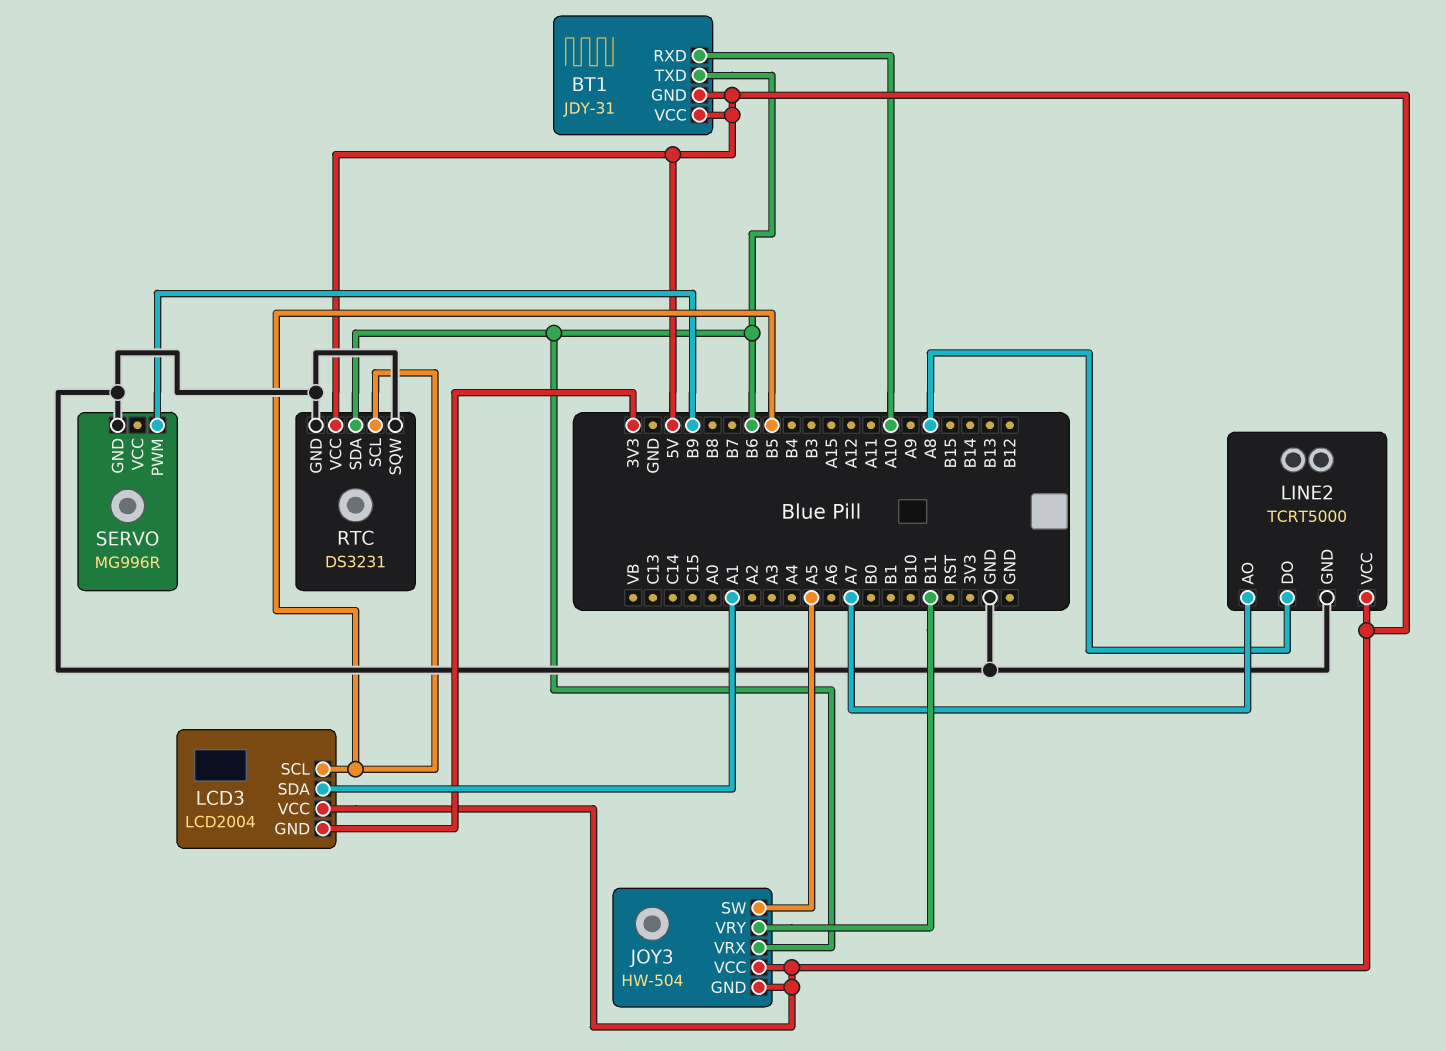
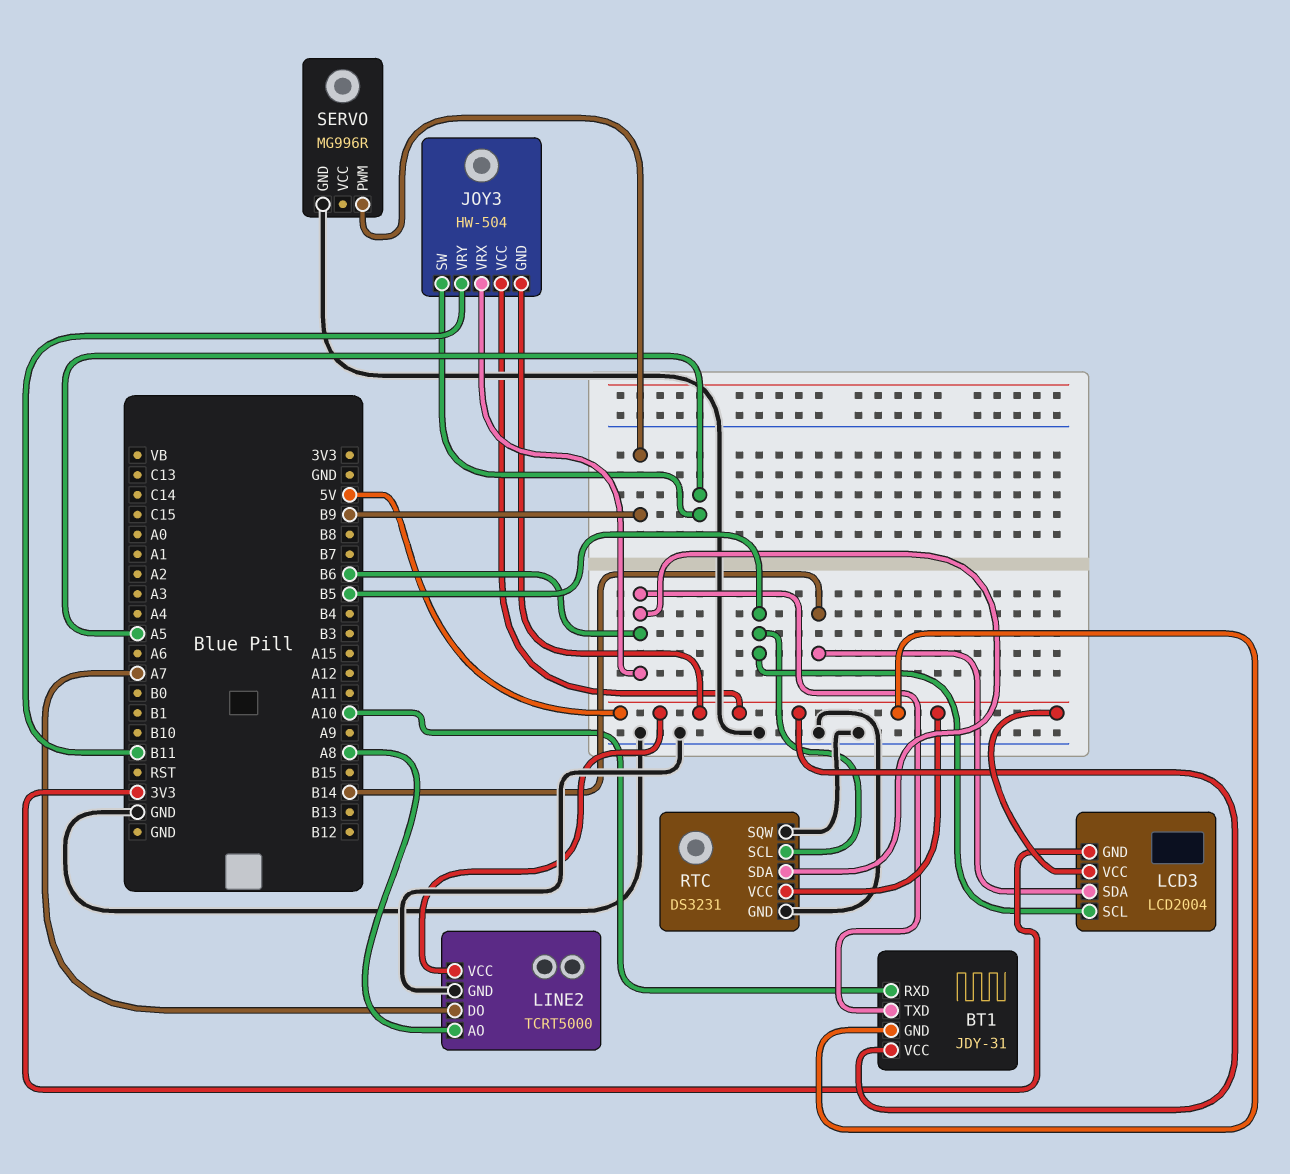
LCD3 pin SDA: A1 -> B14
LINE2 pin AO: A7 -> A8
LINE2 pin DO: A8 -> A7

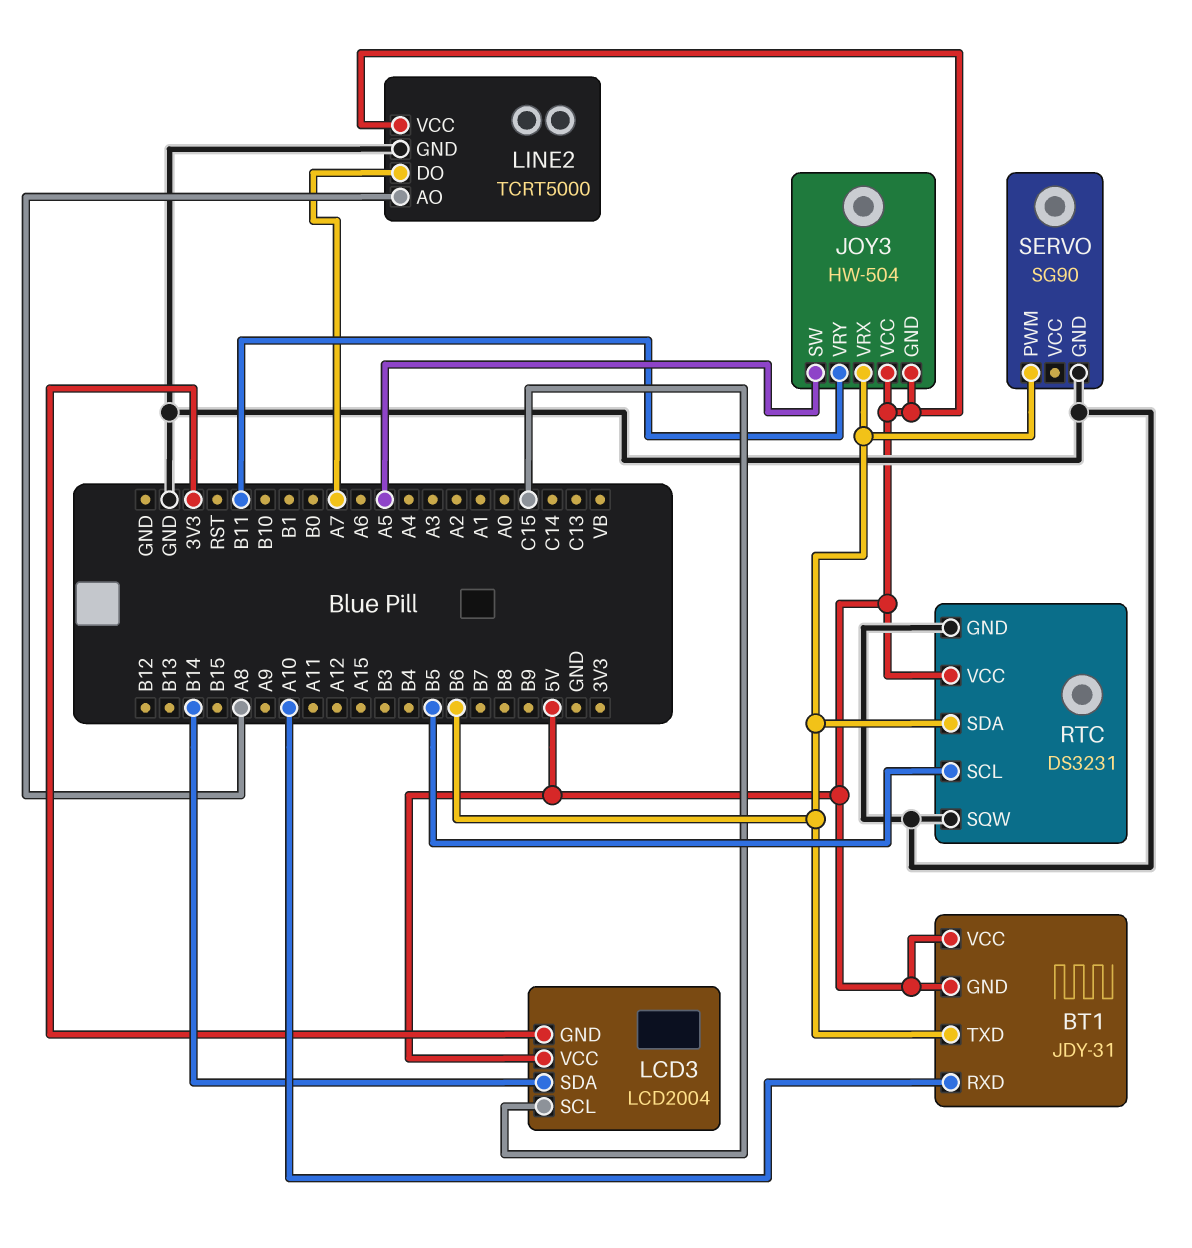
LCD3 pin SCL: B5 -> C15
SERVO: MG996R -> SG90
SERVO pin PWM: B9 -> B6

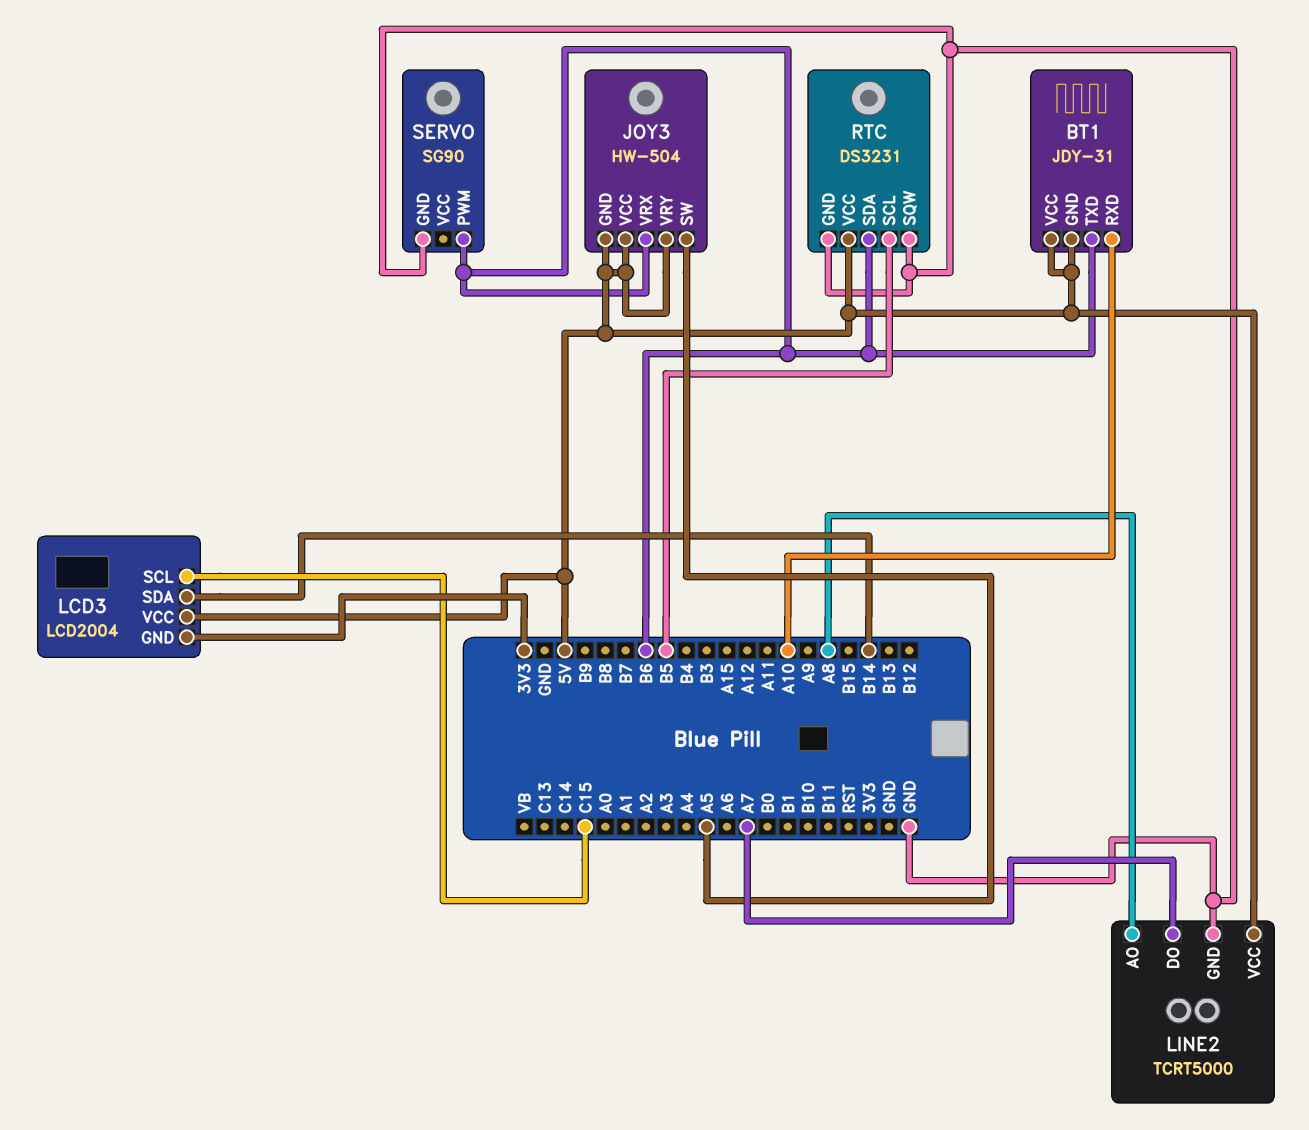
JOY3 pin VRY: B11 -> 5V

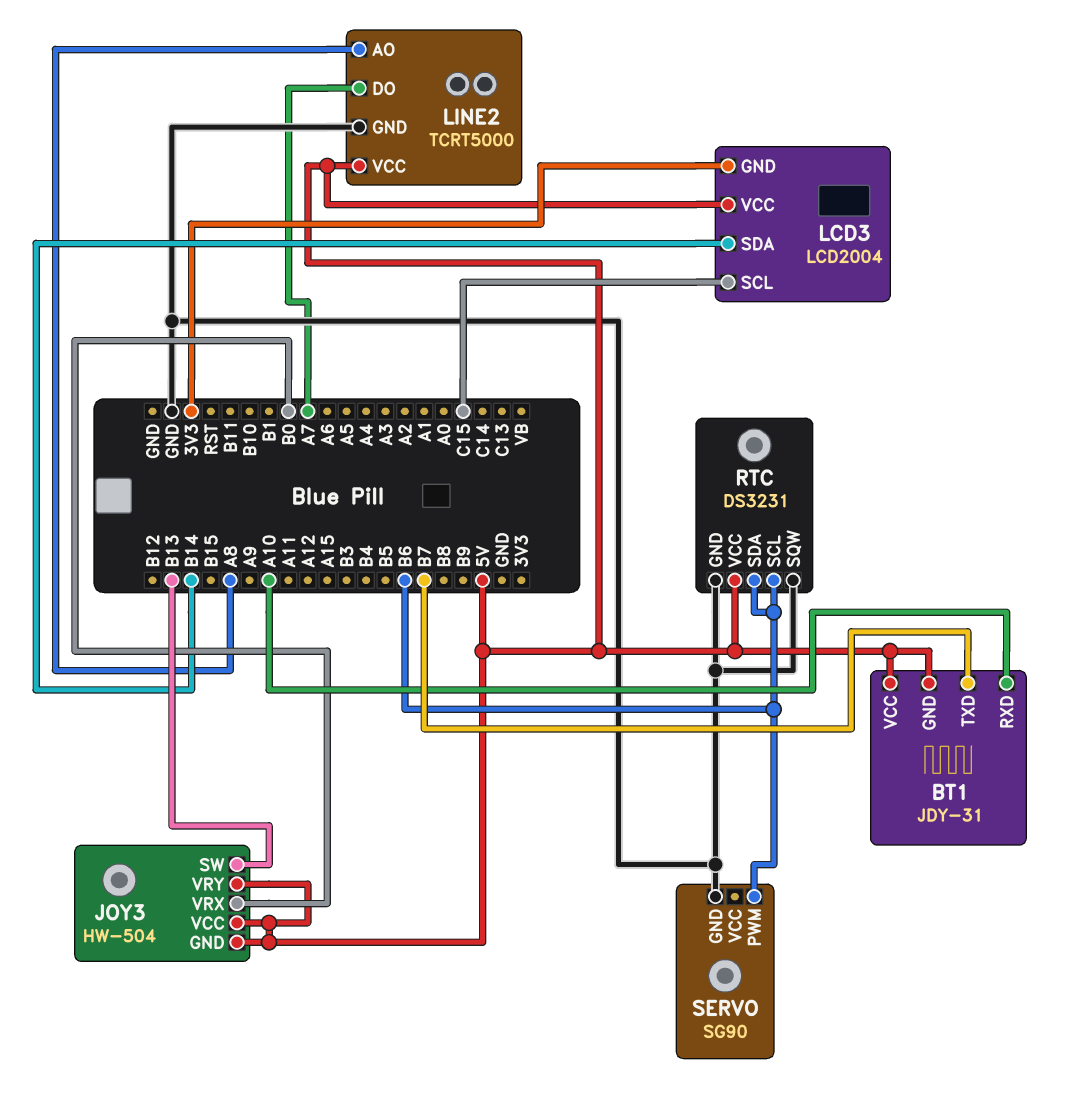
BT1 pin TXD: B6 -> B7
JOY3 pin SW: A5 -> B13
JOY3 pin VRX: B6 -> B0
RTC pin SCL: B5 -> B6

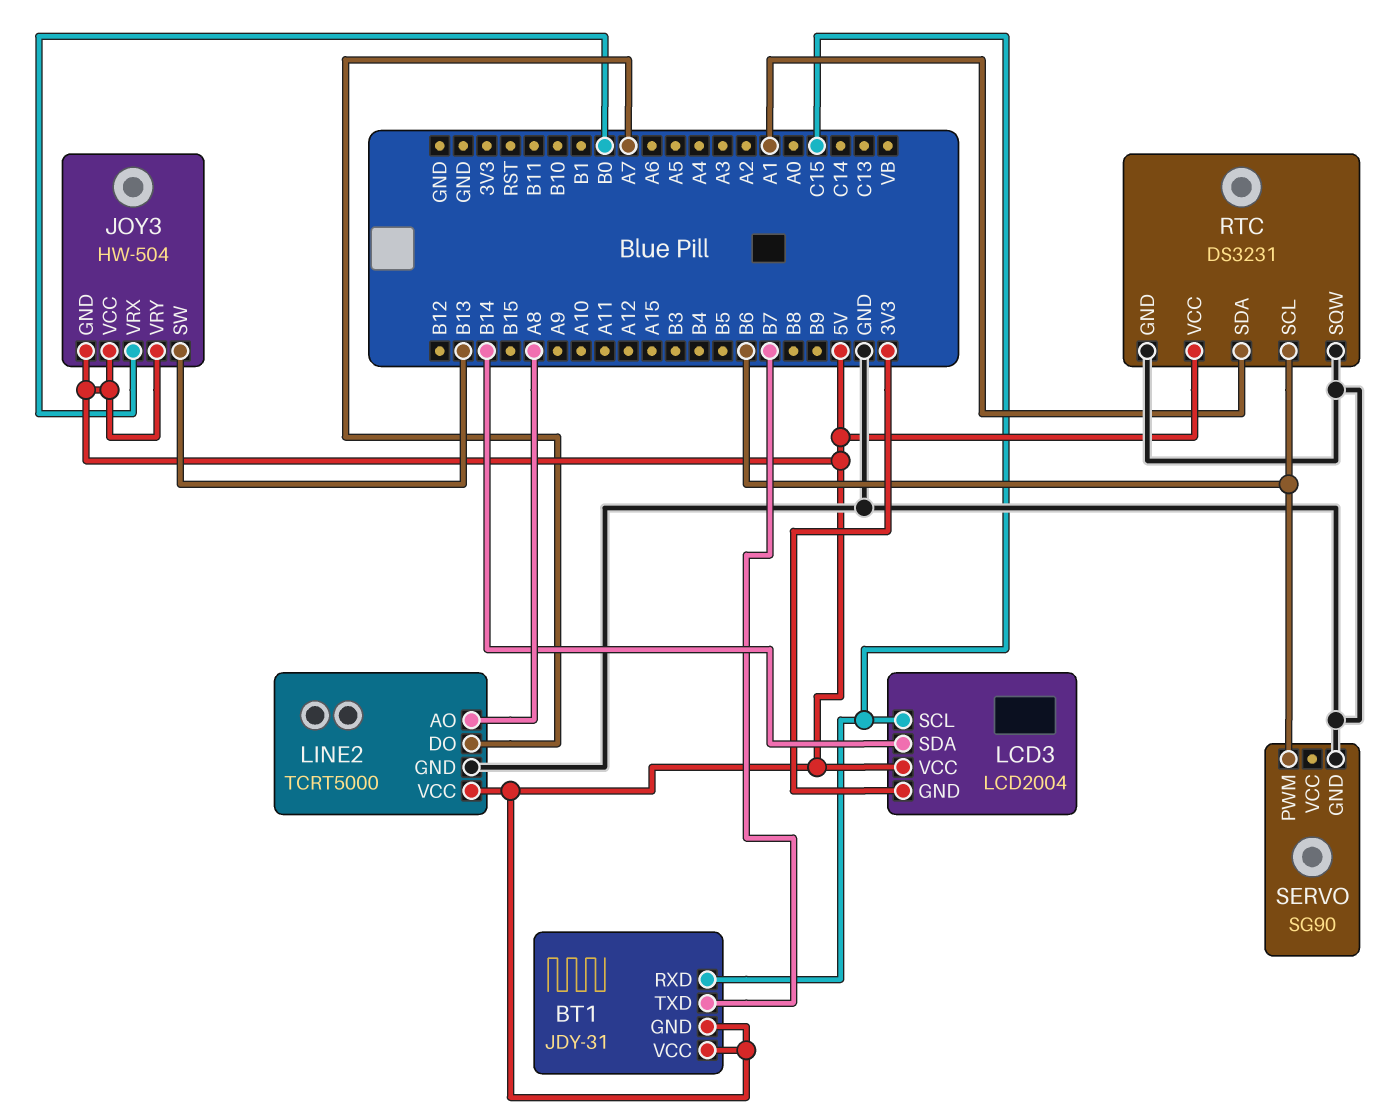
BT1 pin RXD: A10 -> C15
RTC pin SDA: B6 -> A1

